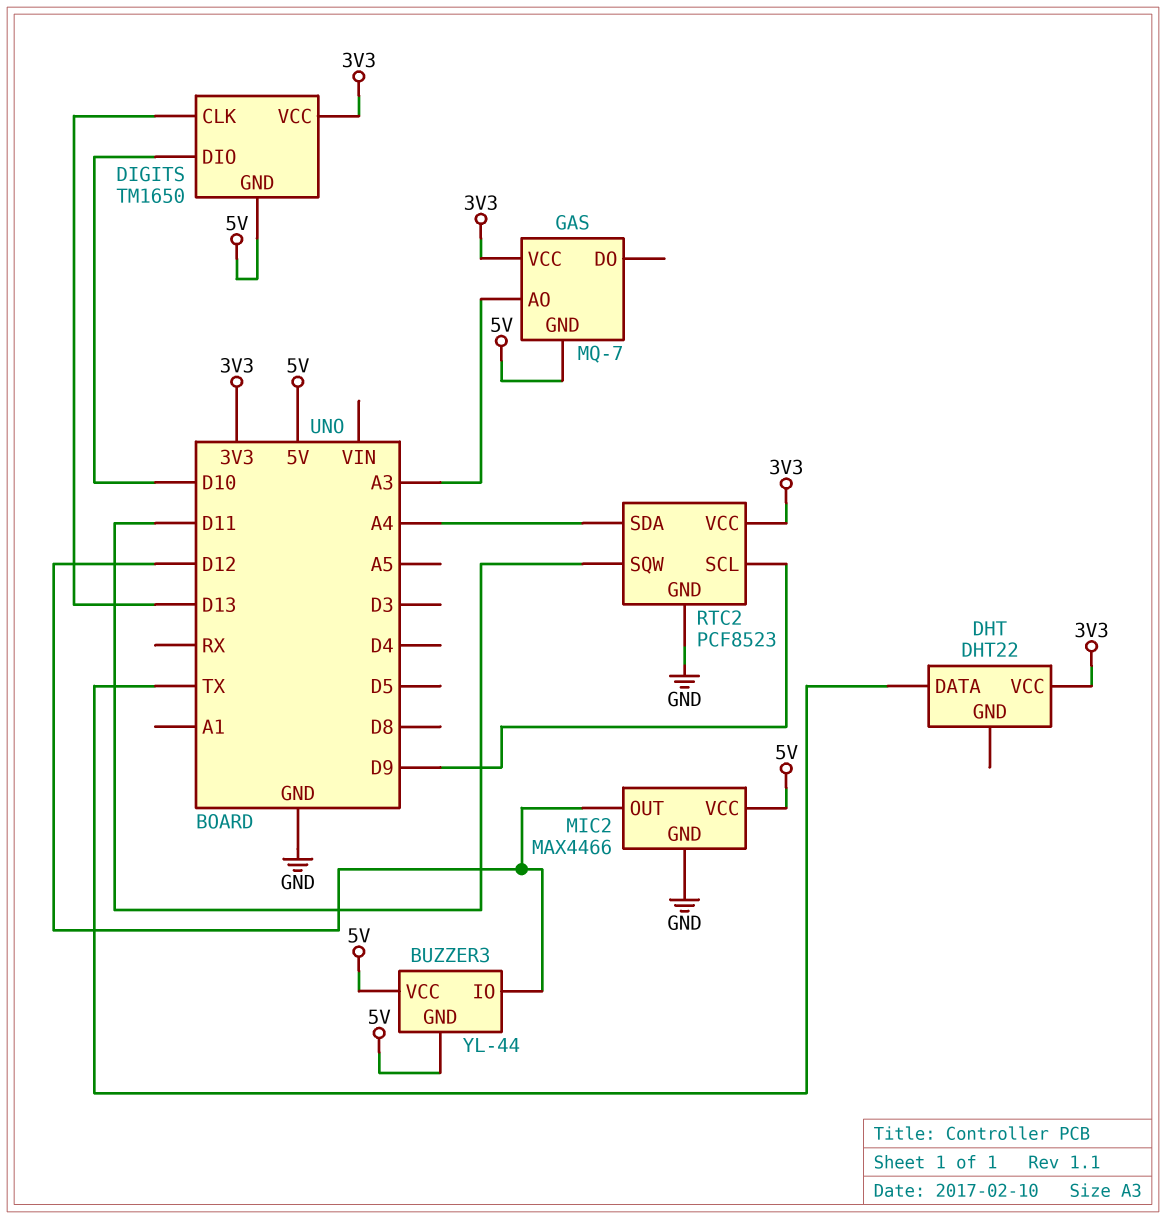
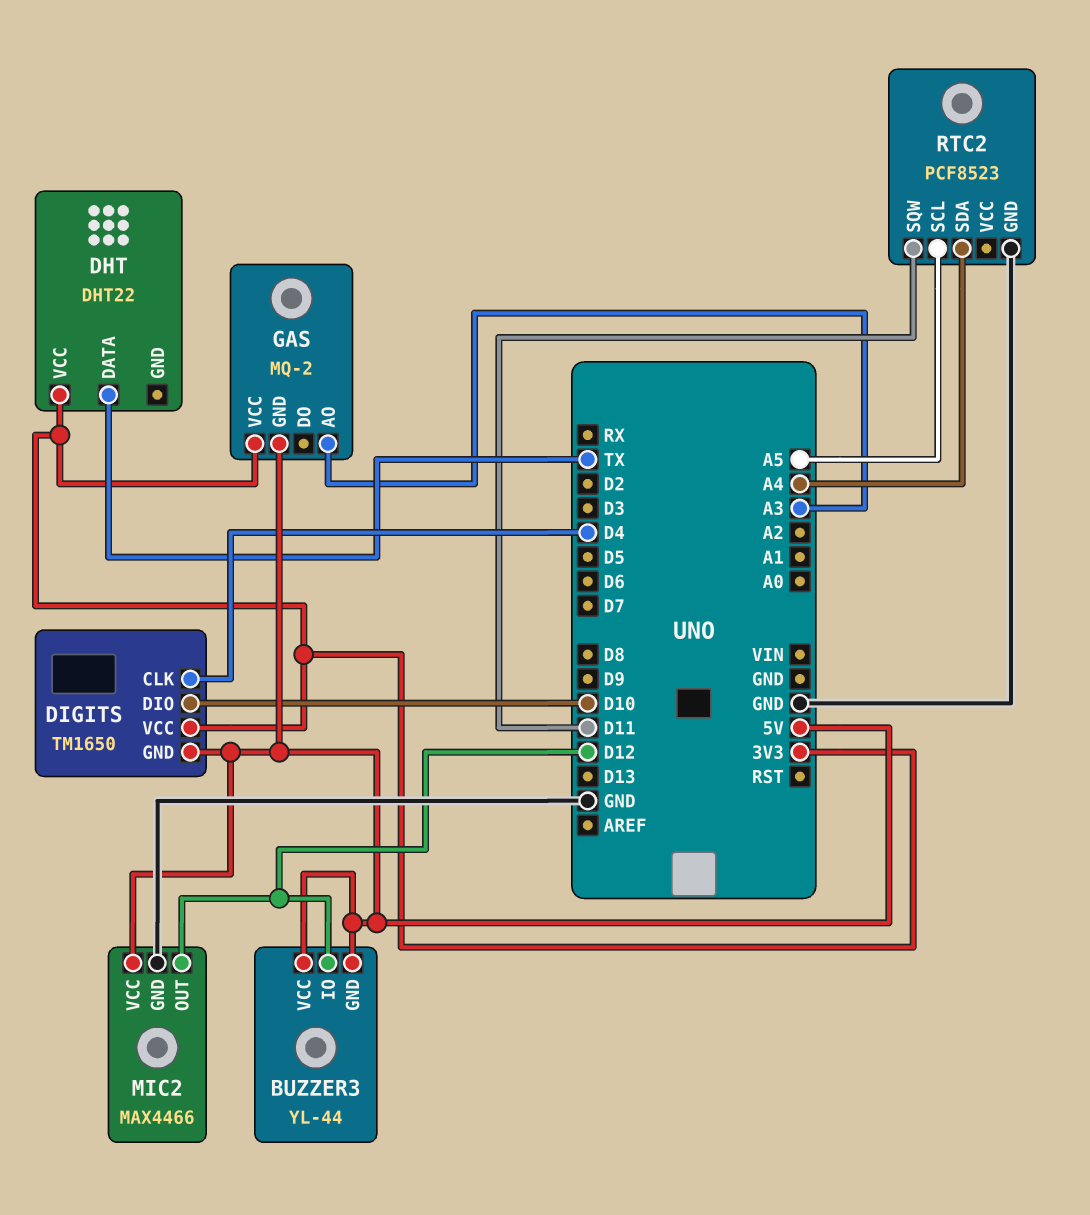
DIGITS pin CLK: D13 -> D4
GAS: MQ-7 -> MQ-2
RTC2 pin SCL: D9 -> A5
RTC2 pin VCC: 3V3 -> none

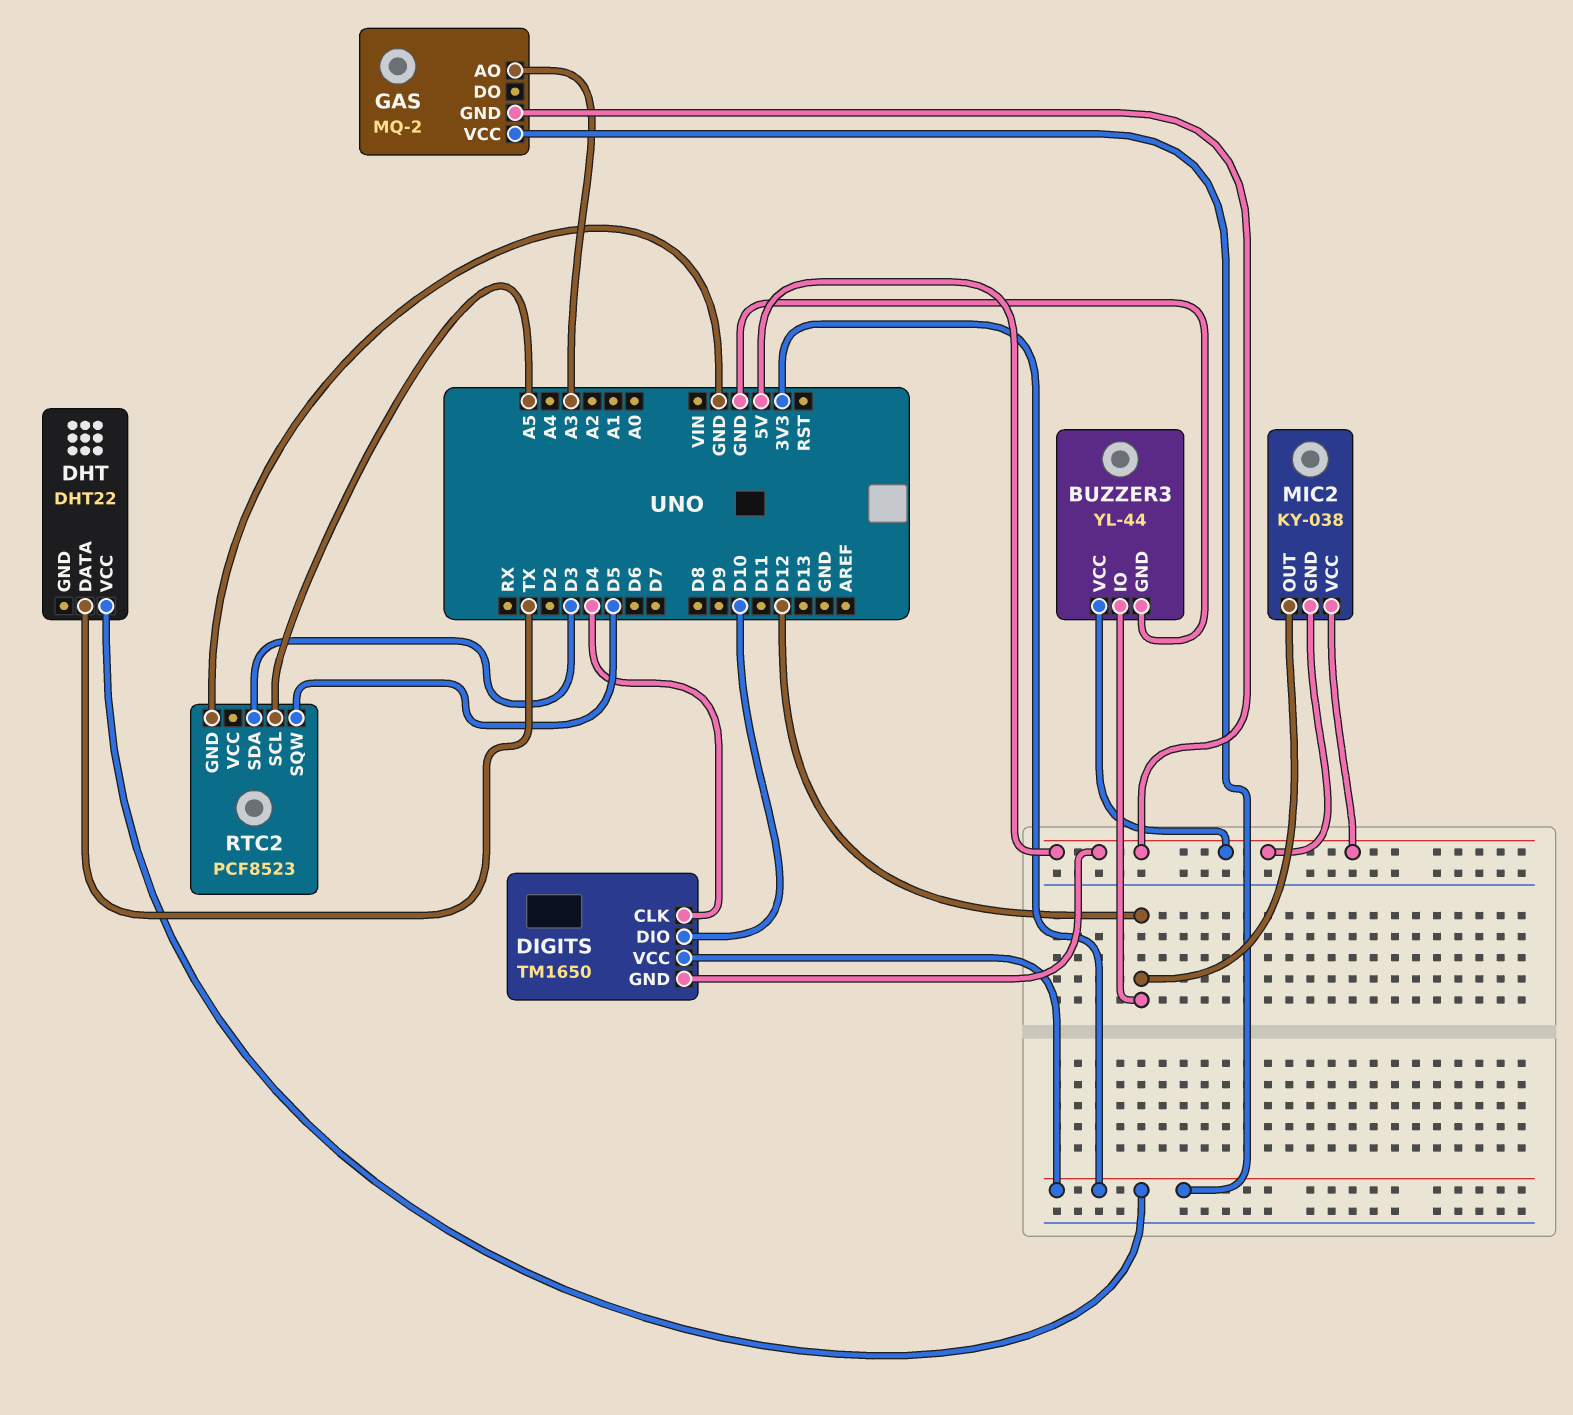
BUZZER3 pin GND: 5V -> GND
MIC2: MAX4466 -> KY-038
MIC2 pin GND: GND -> 5V
RTC2 pin SDA: A4 -> D3
RTC2 pin SQW: D11 -> D5

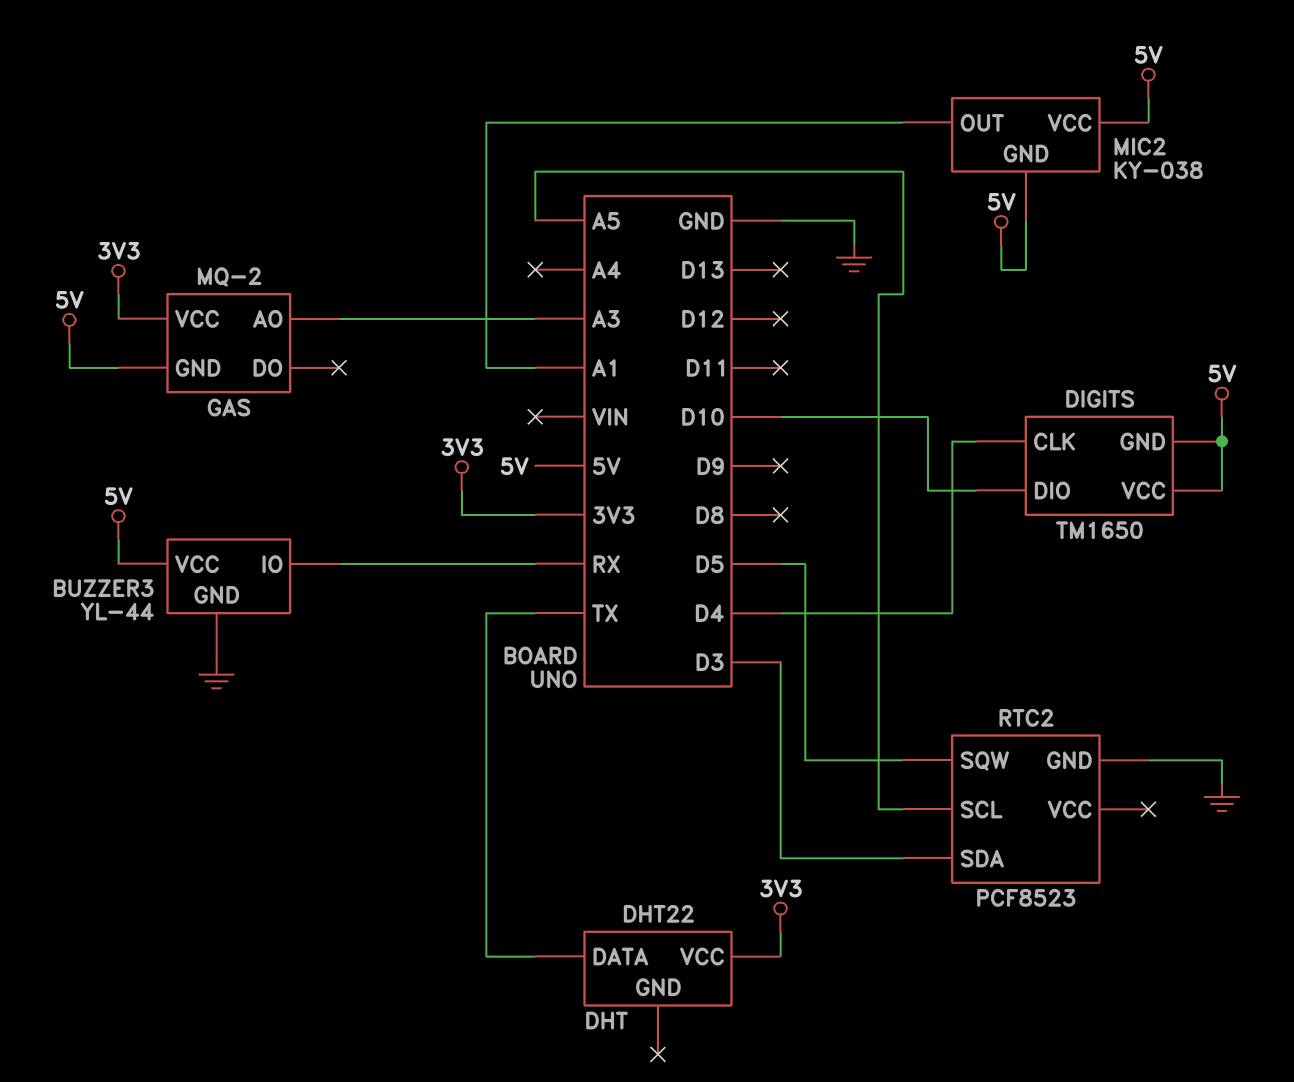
BUZZER3 pin IO: D12 -> RX
DIGITS pin VCC: 3V3 -> 5V
MIC2 pin OUT: D12 -> A1

